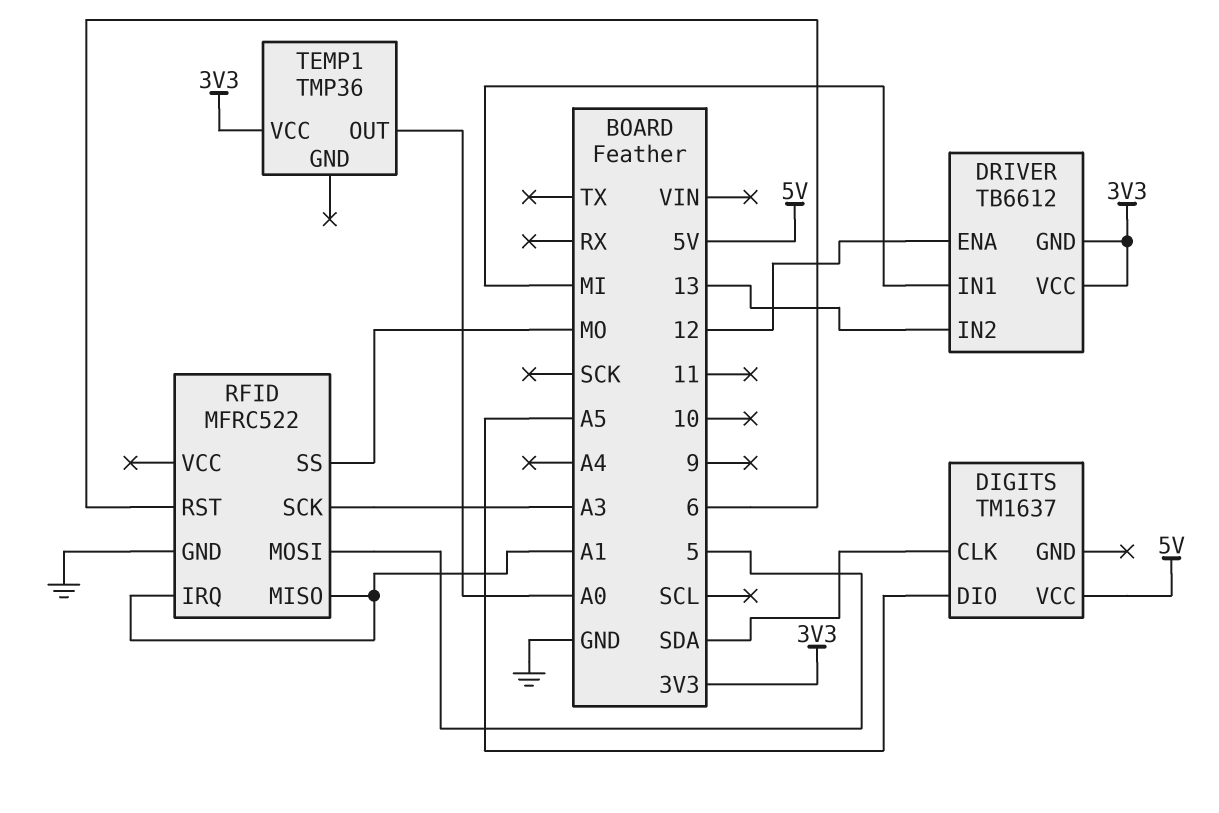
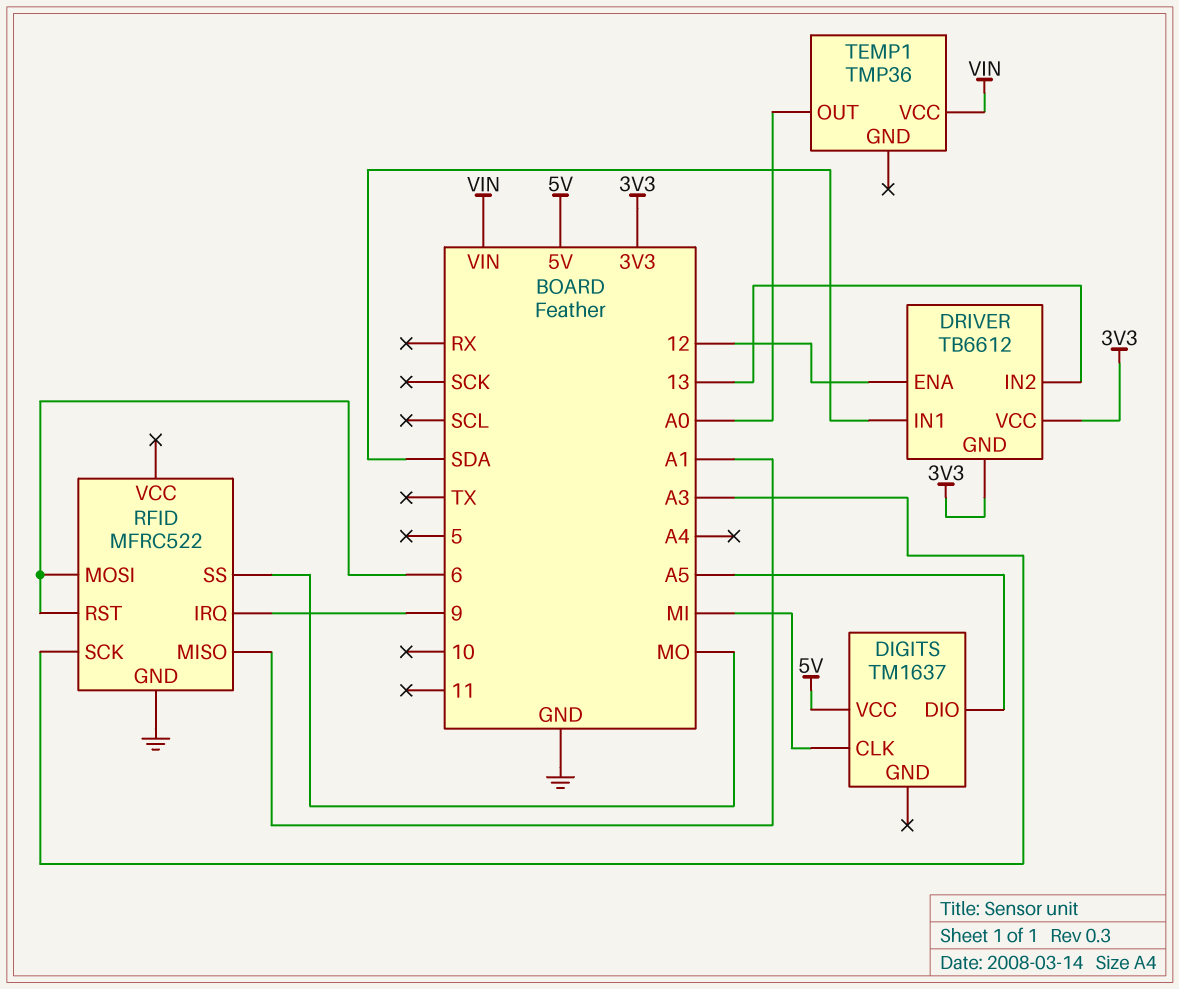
DIGITS pin CLK: SDA -> MI
DRIVER pin IN1: MI -> SDA
RFID pin IRQ: A1 -> 9
RFID pin MOSI: 5 -> 6
TEMP1 pin VCC: 3V3 -> VIN

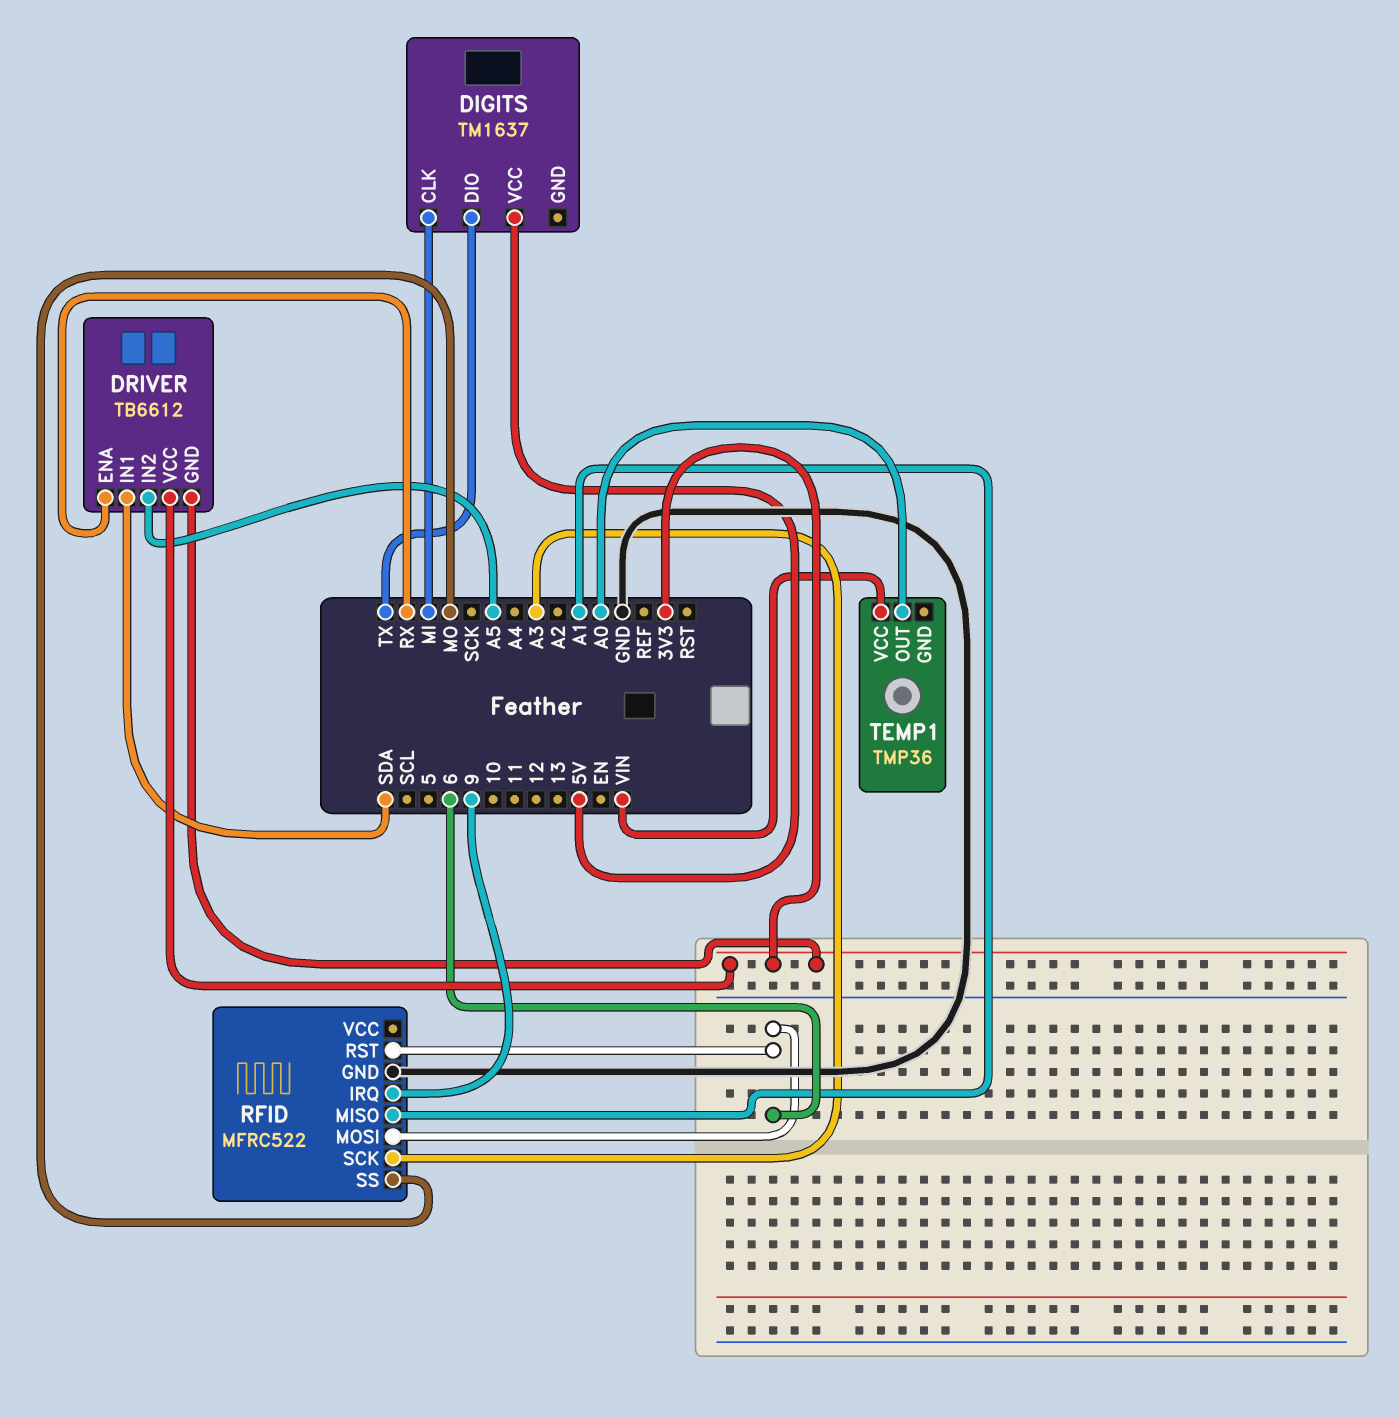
DIGITS pin DIO: A5 -> TX
DRIVER pin ENA: 12 -> RX
DRIVER pin IN2: 13 -> A5

